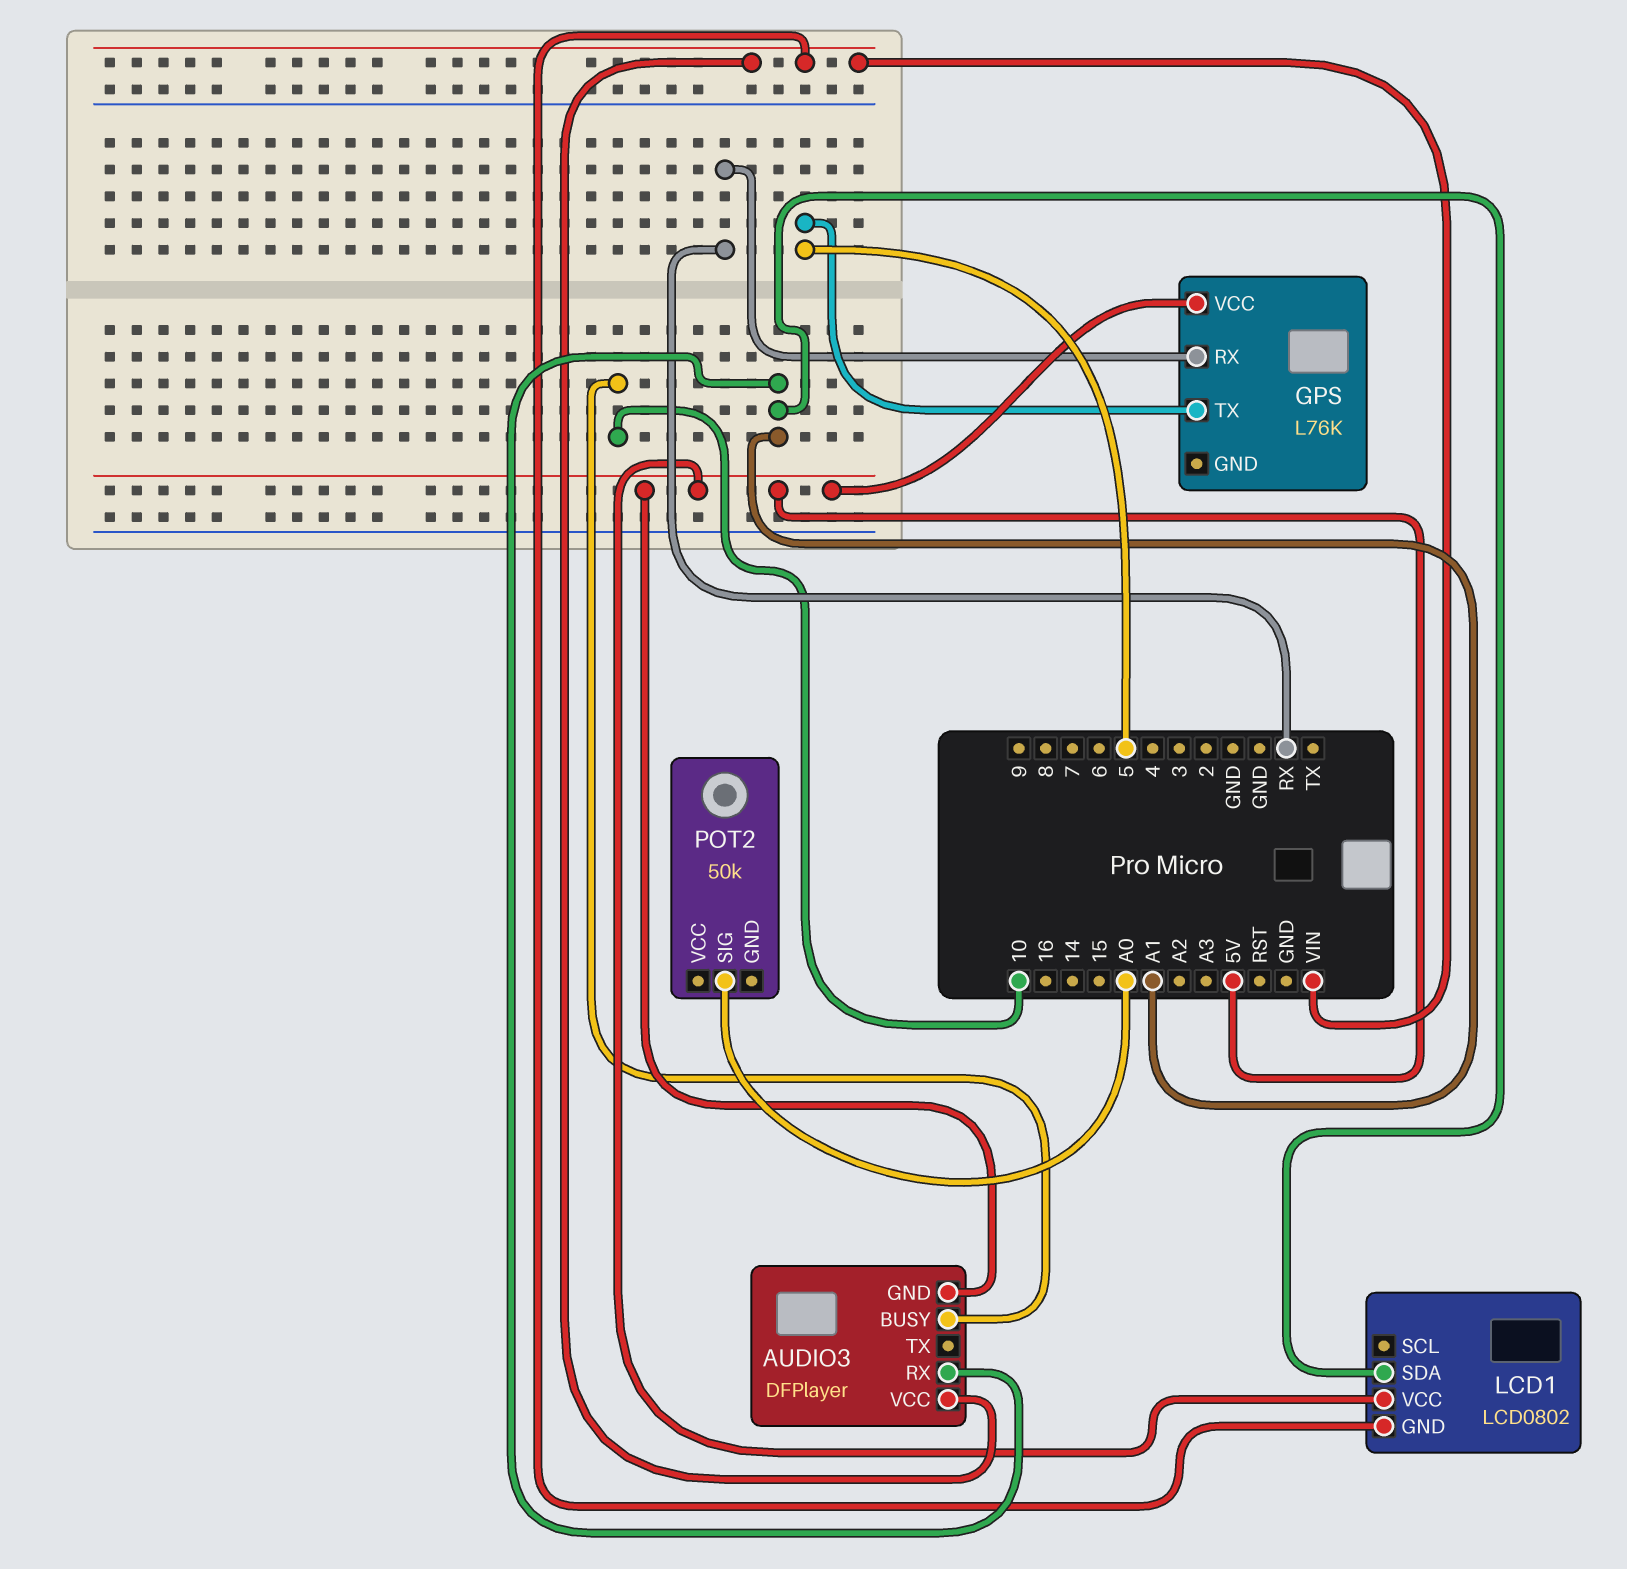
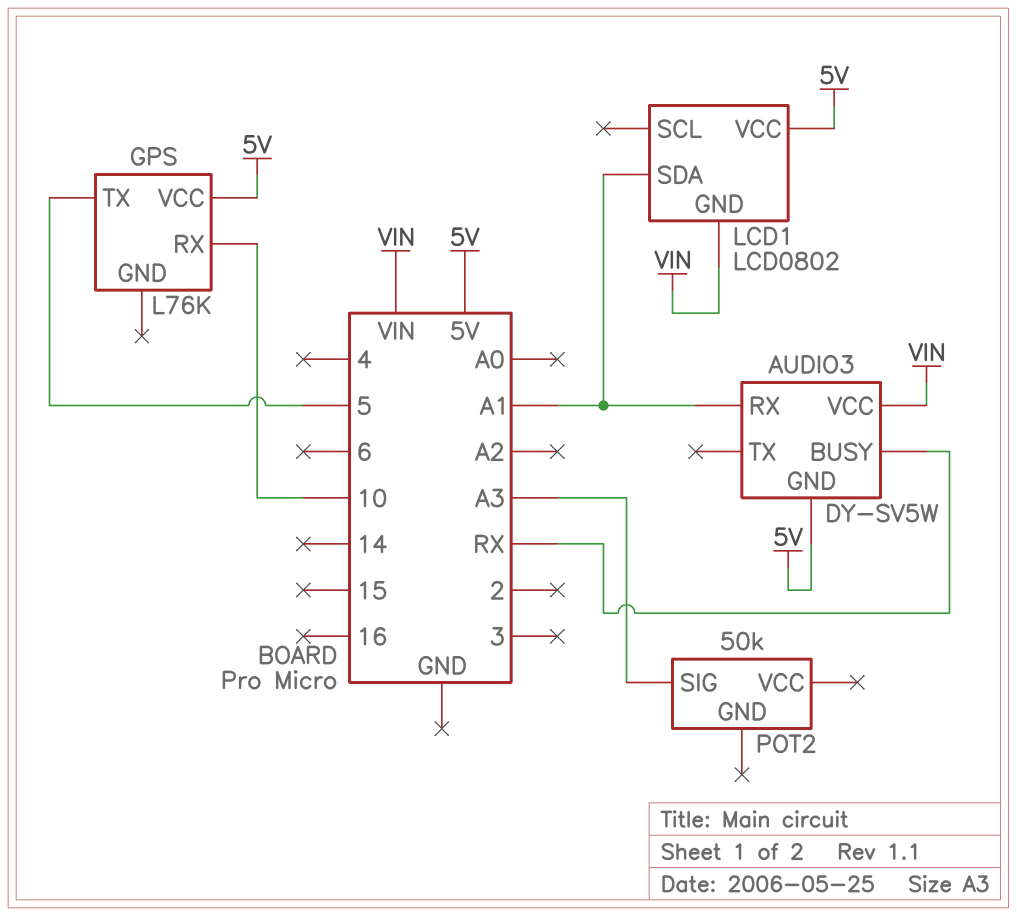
AUDIO3: DFPlayer -> DY-SV5W
AUDIO3 pin BUSY: 10 -> RX
GPS pin RX: RX -> 10
POT2 pin SIG: A0 -> A3

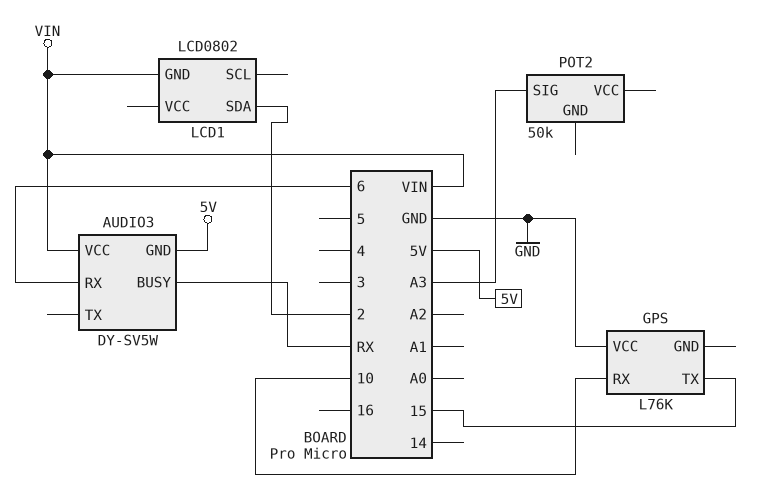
AUDIO3 pin RX: A1 -> 6
GPS pin TX: 5 -> 15
GPS pin VCC: 5V -> GND
LCD1 pin SDA: A1 -> 2
LCD1 pin VCC: 5V -> none

